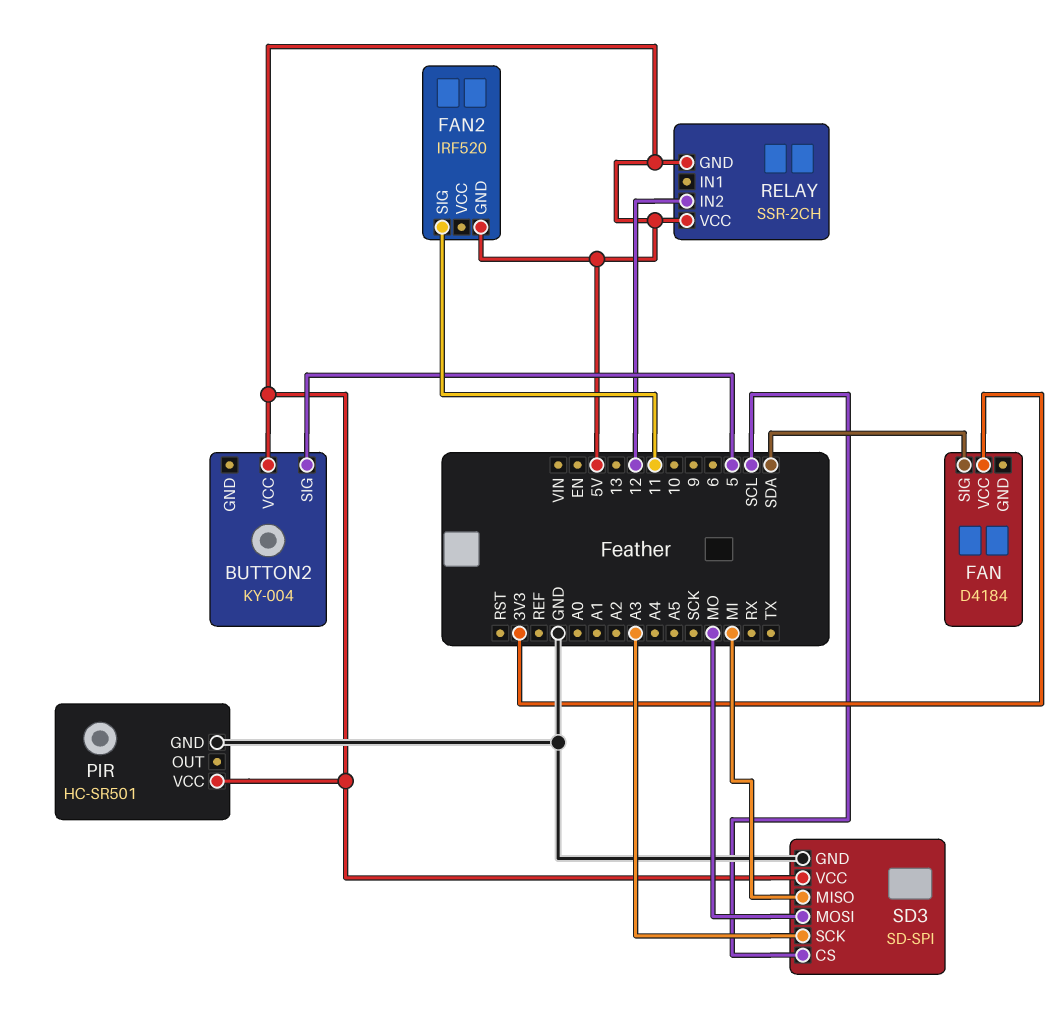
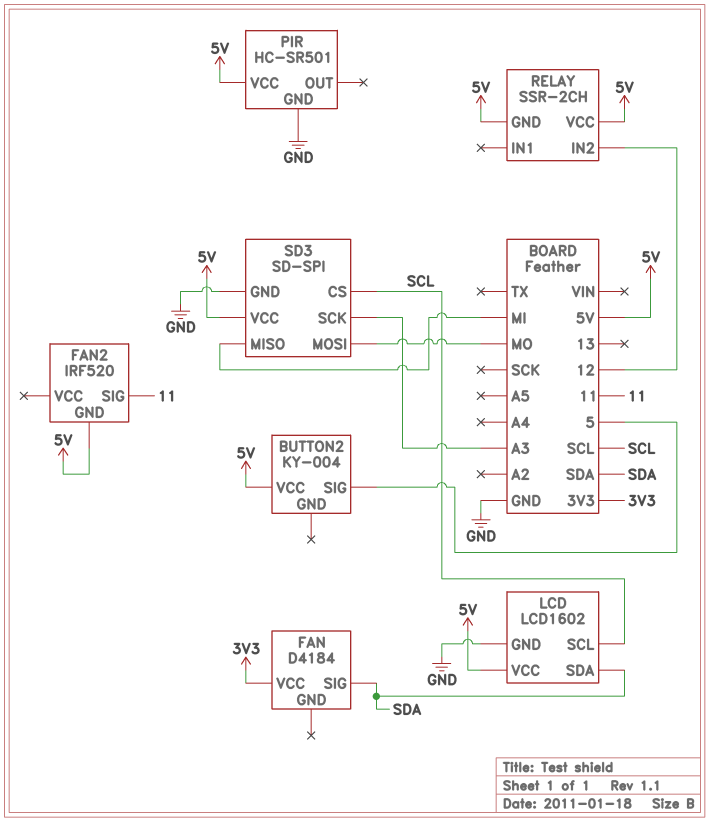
LCD: none -> LCD1602
LCD pin GND: none -> GND
LCD pin SCL: none -> SCL
LCD pin SDA: none -> SDA
LCD pin VCC: none -> 5V

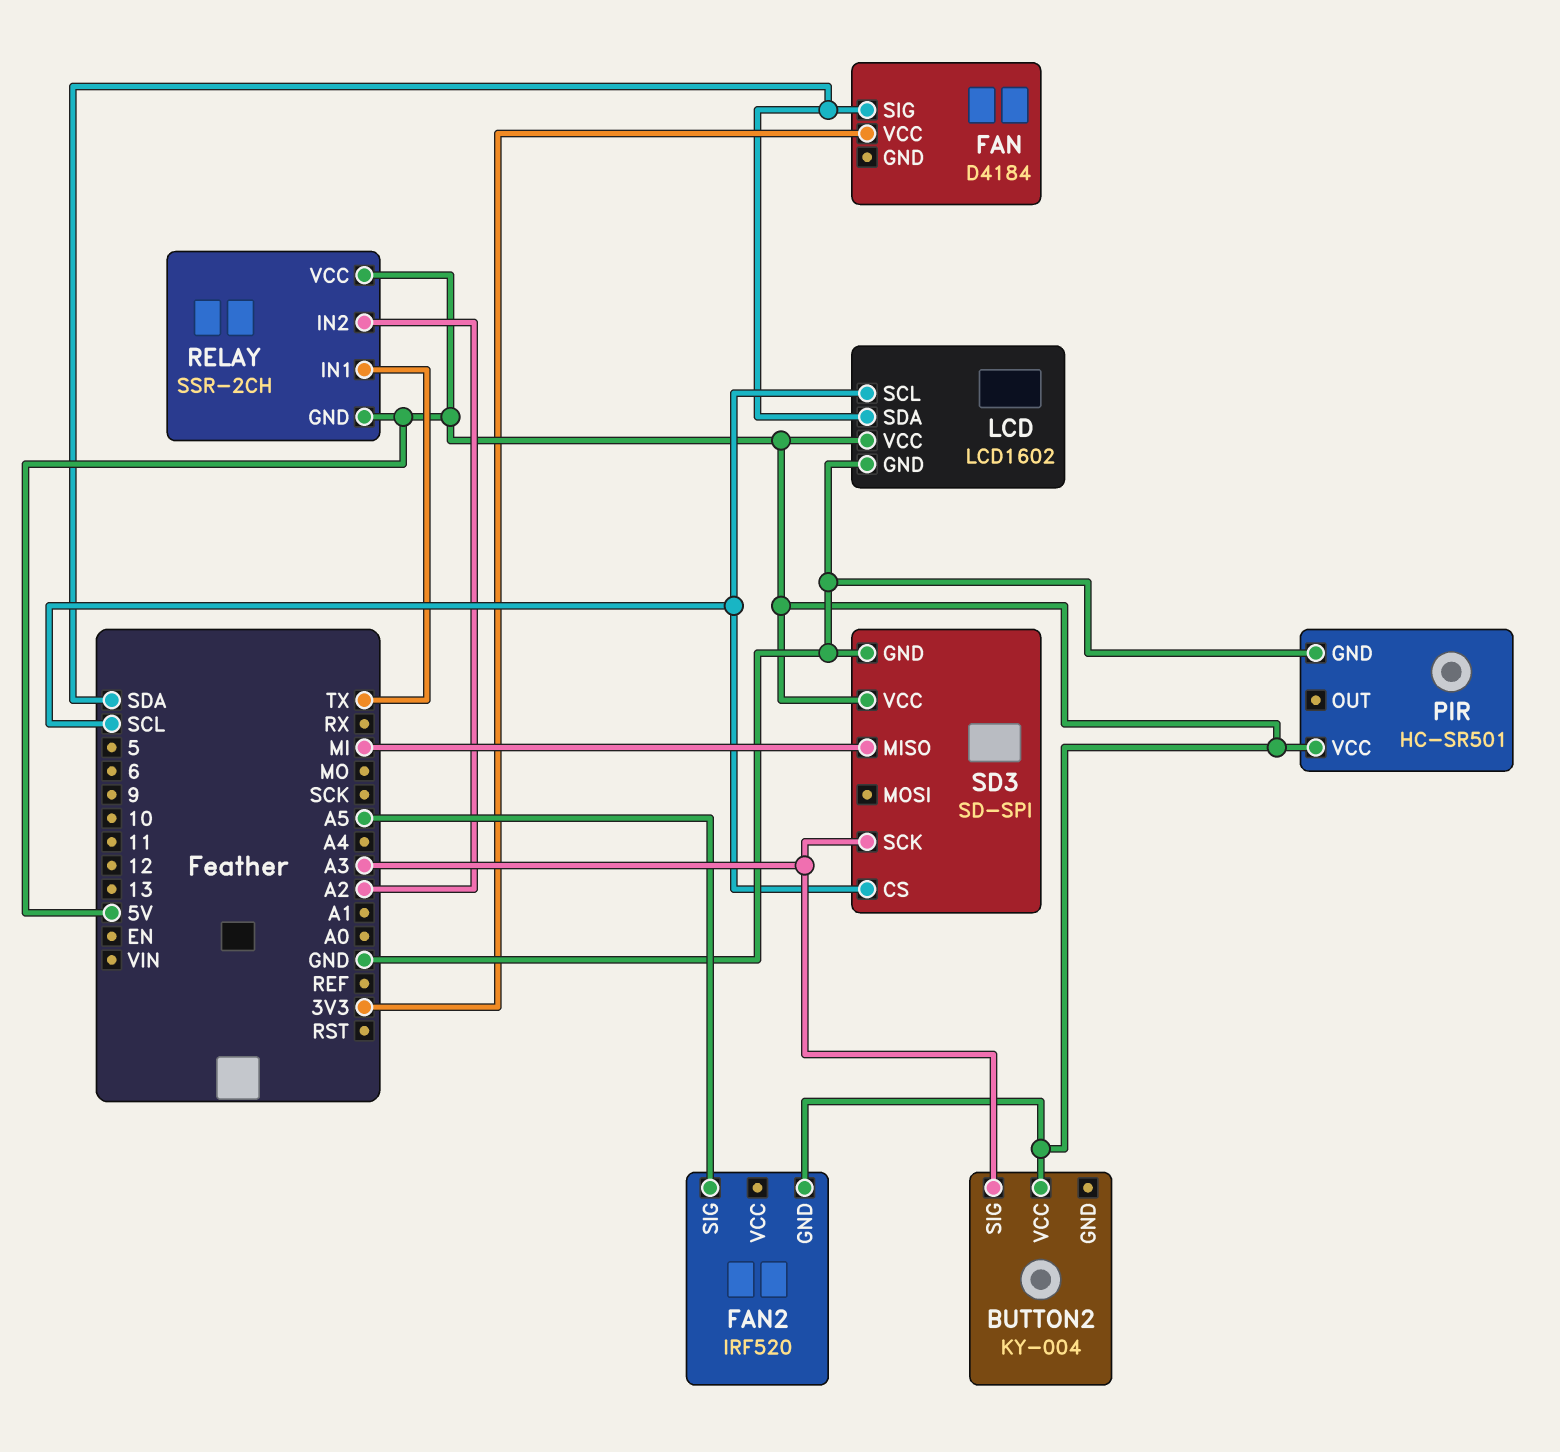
BUTTON2 pin SIG: 5 -> A3
FAN2 pin SIG: 11 -> A5
RELAY pin IN1: none -> TX
RELAY pin IN2: 12 -> A2
SD3 pin MOSI: MO -> none

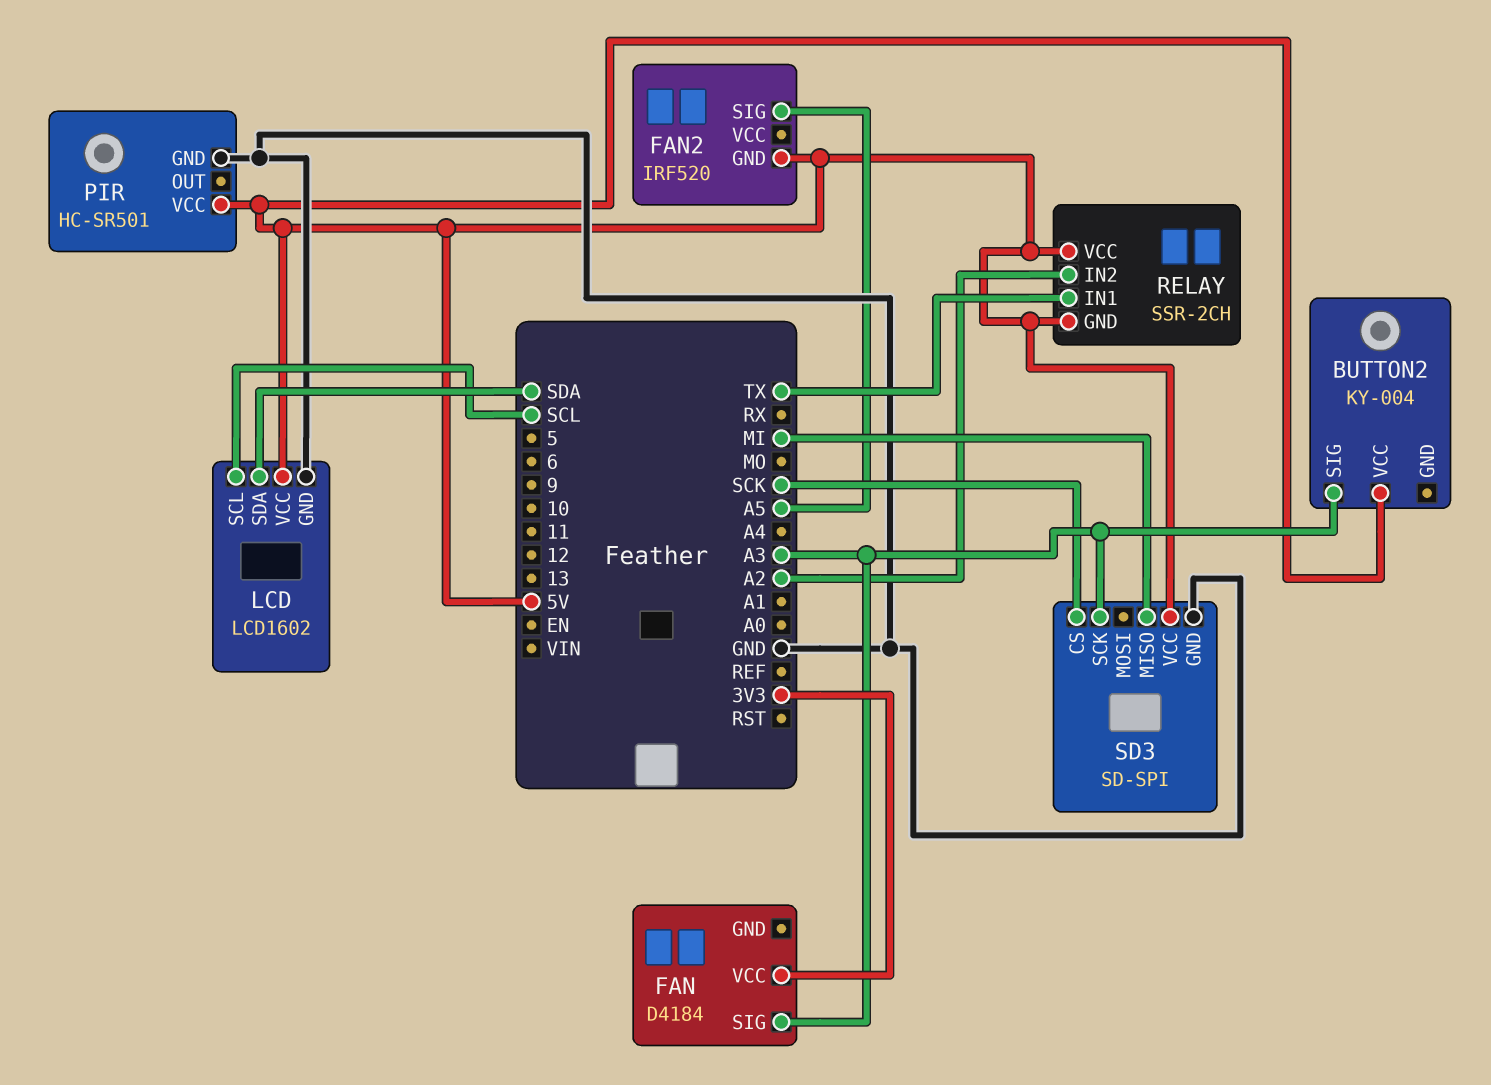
FAN pin SIG: SDA -> A3
SD3 pin CS: SCL -> SCK

